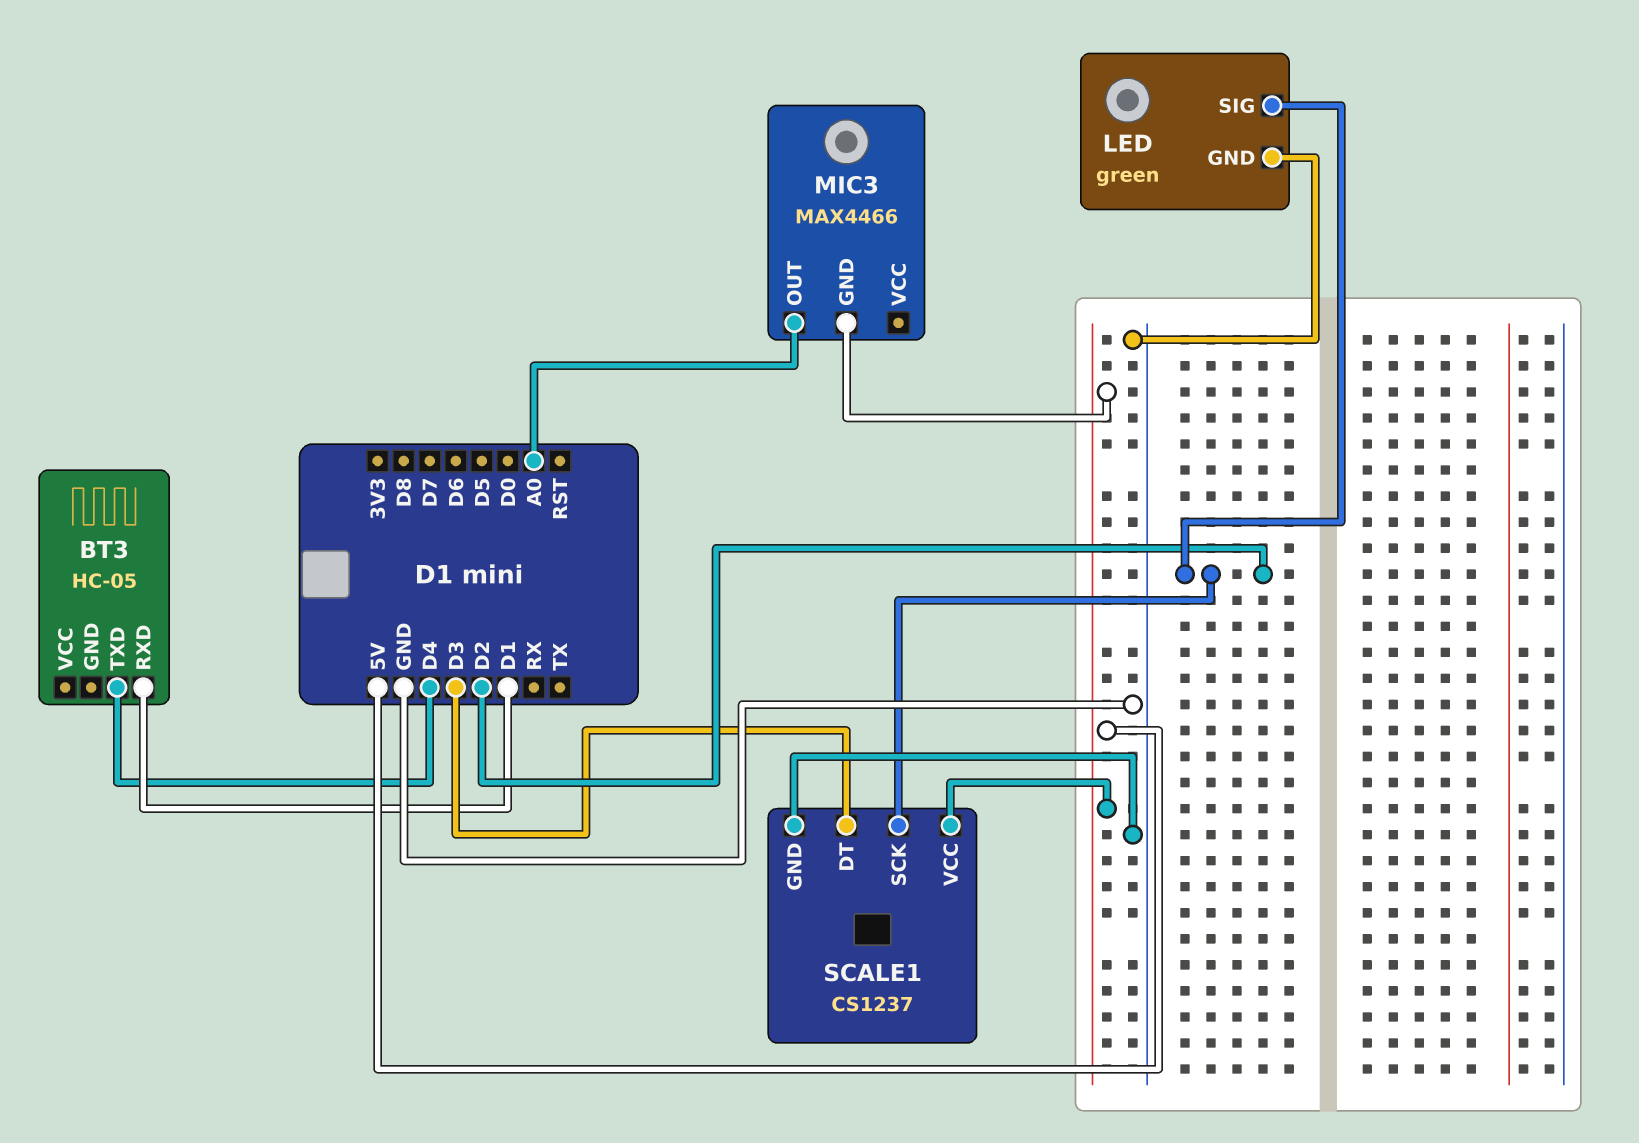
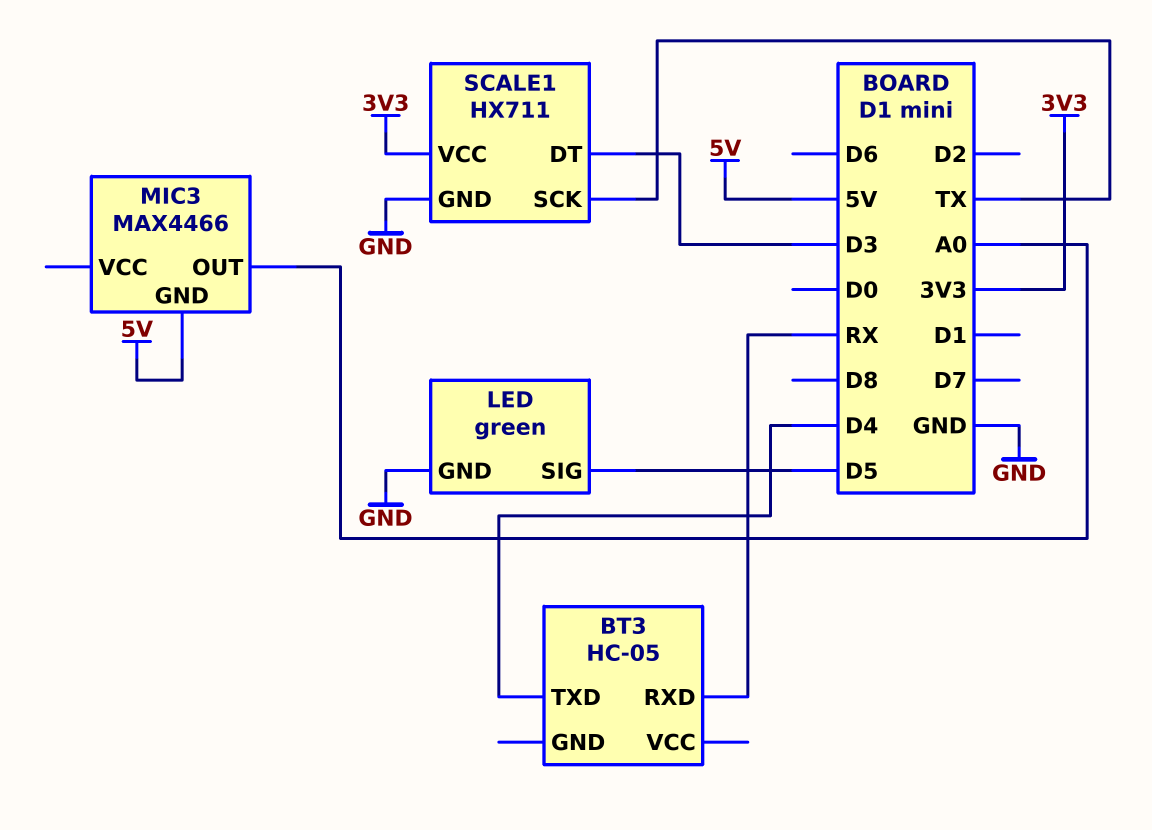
BT3 pin RXD: D1 -> RX
LED pin SIG: D2 -> D5
SCALE1: CS1237 -> HX711
SCALE1 pin SCK: D2 -> TX
SCALE1 pin VCC: 5V -> 3V3

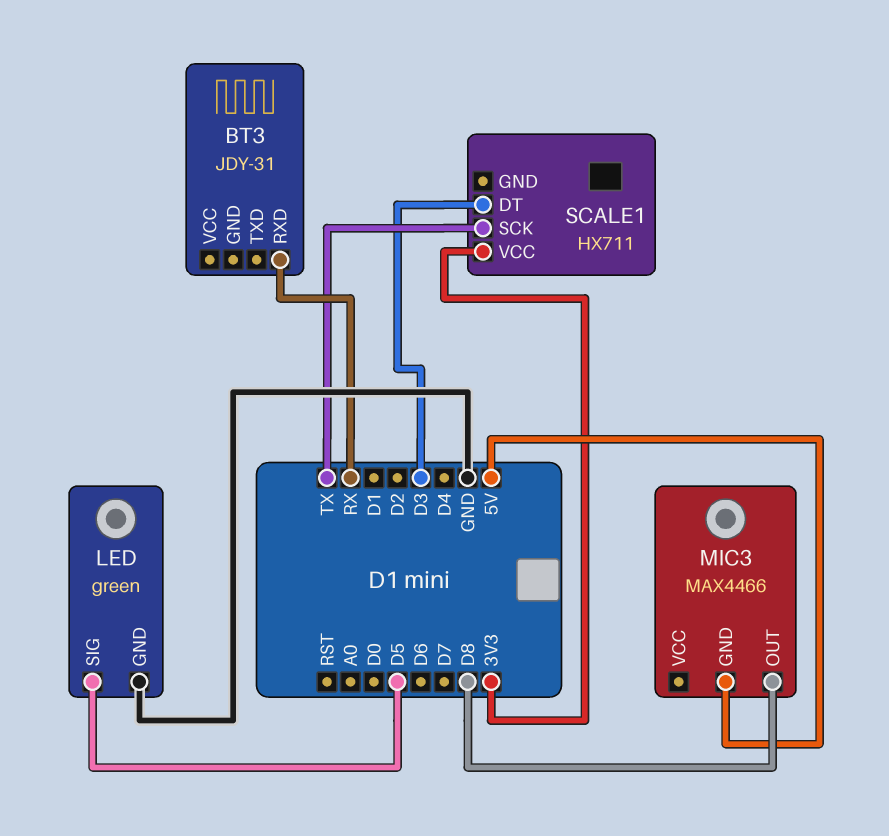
BT3: HC-05 -> JDY-31
BT3 pin TXD: D4 -> none
MIC3 pin OUT: A0 -> D8
SCALE1 pin GND: GND -> none

